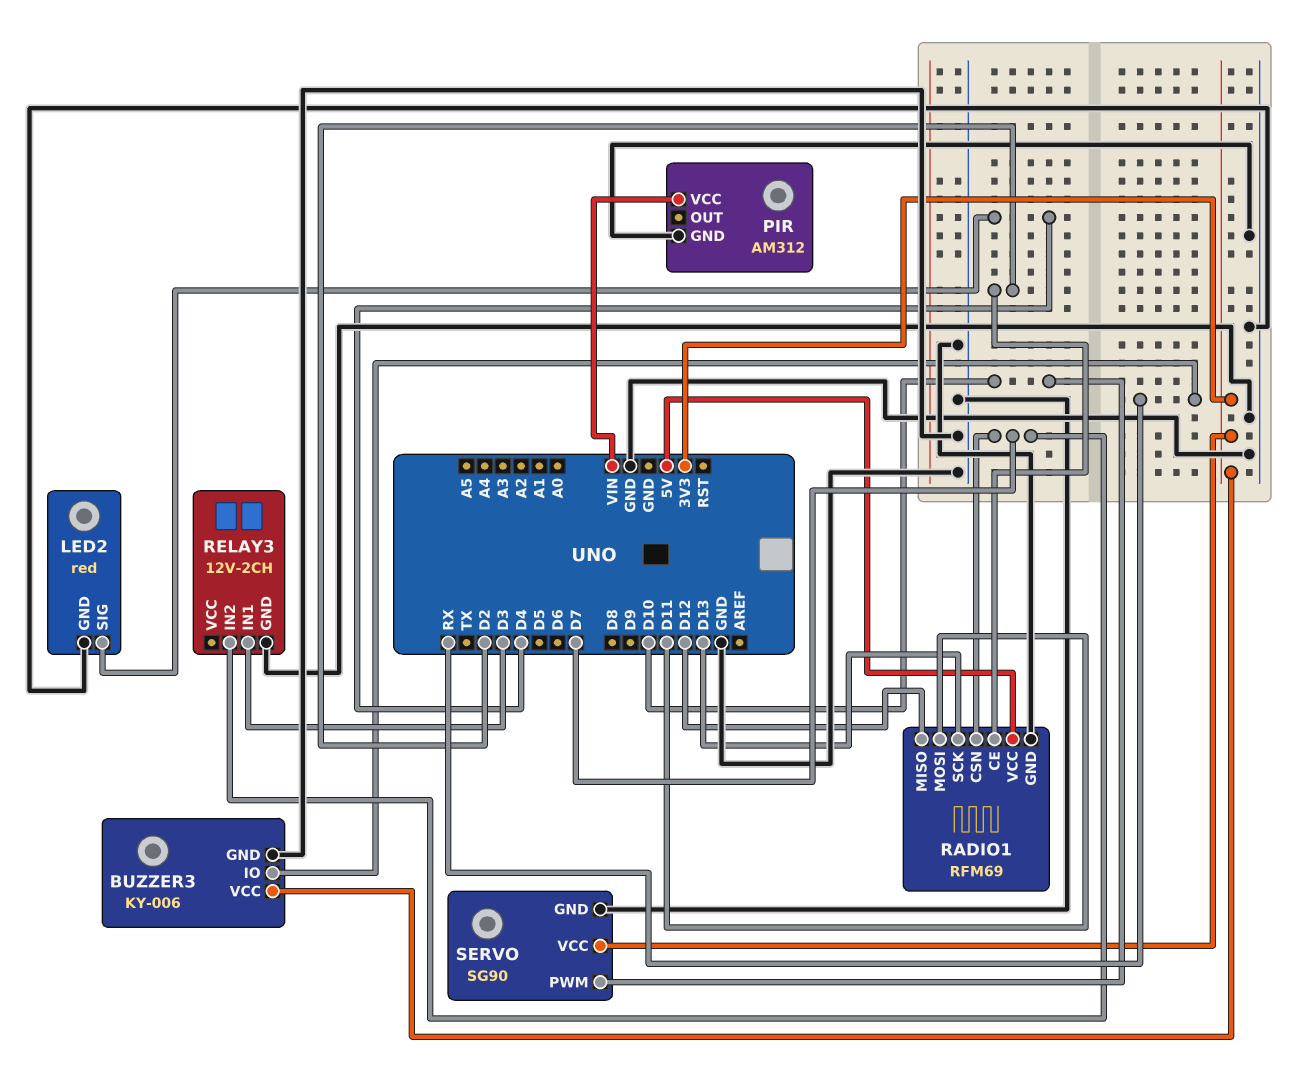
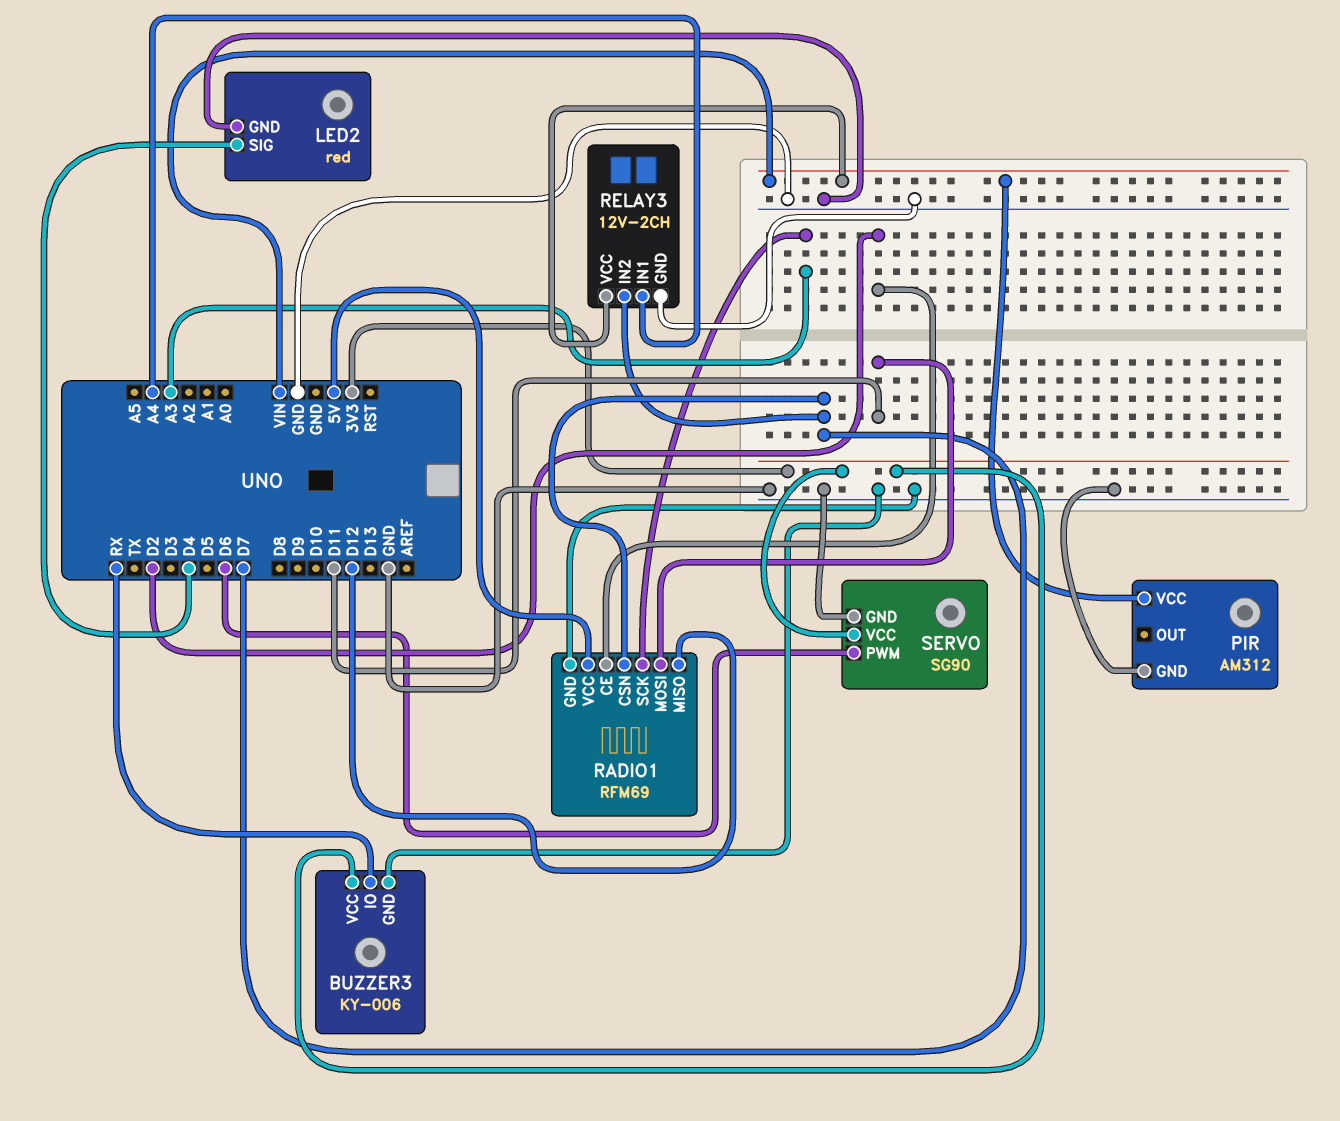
RADIO1 pin SCK: D13 -> A3
RELAY3 pin IN1: D3 -> A4
RELAY3 pin VCC: none -> VIN
SERVO pin PWM: D10 -> D6

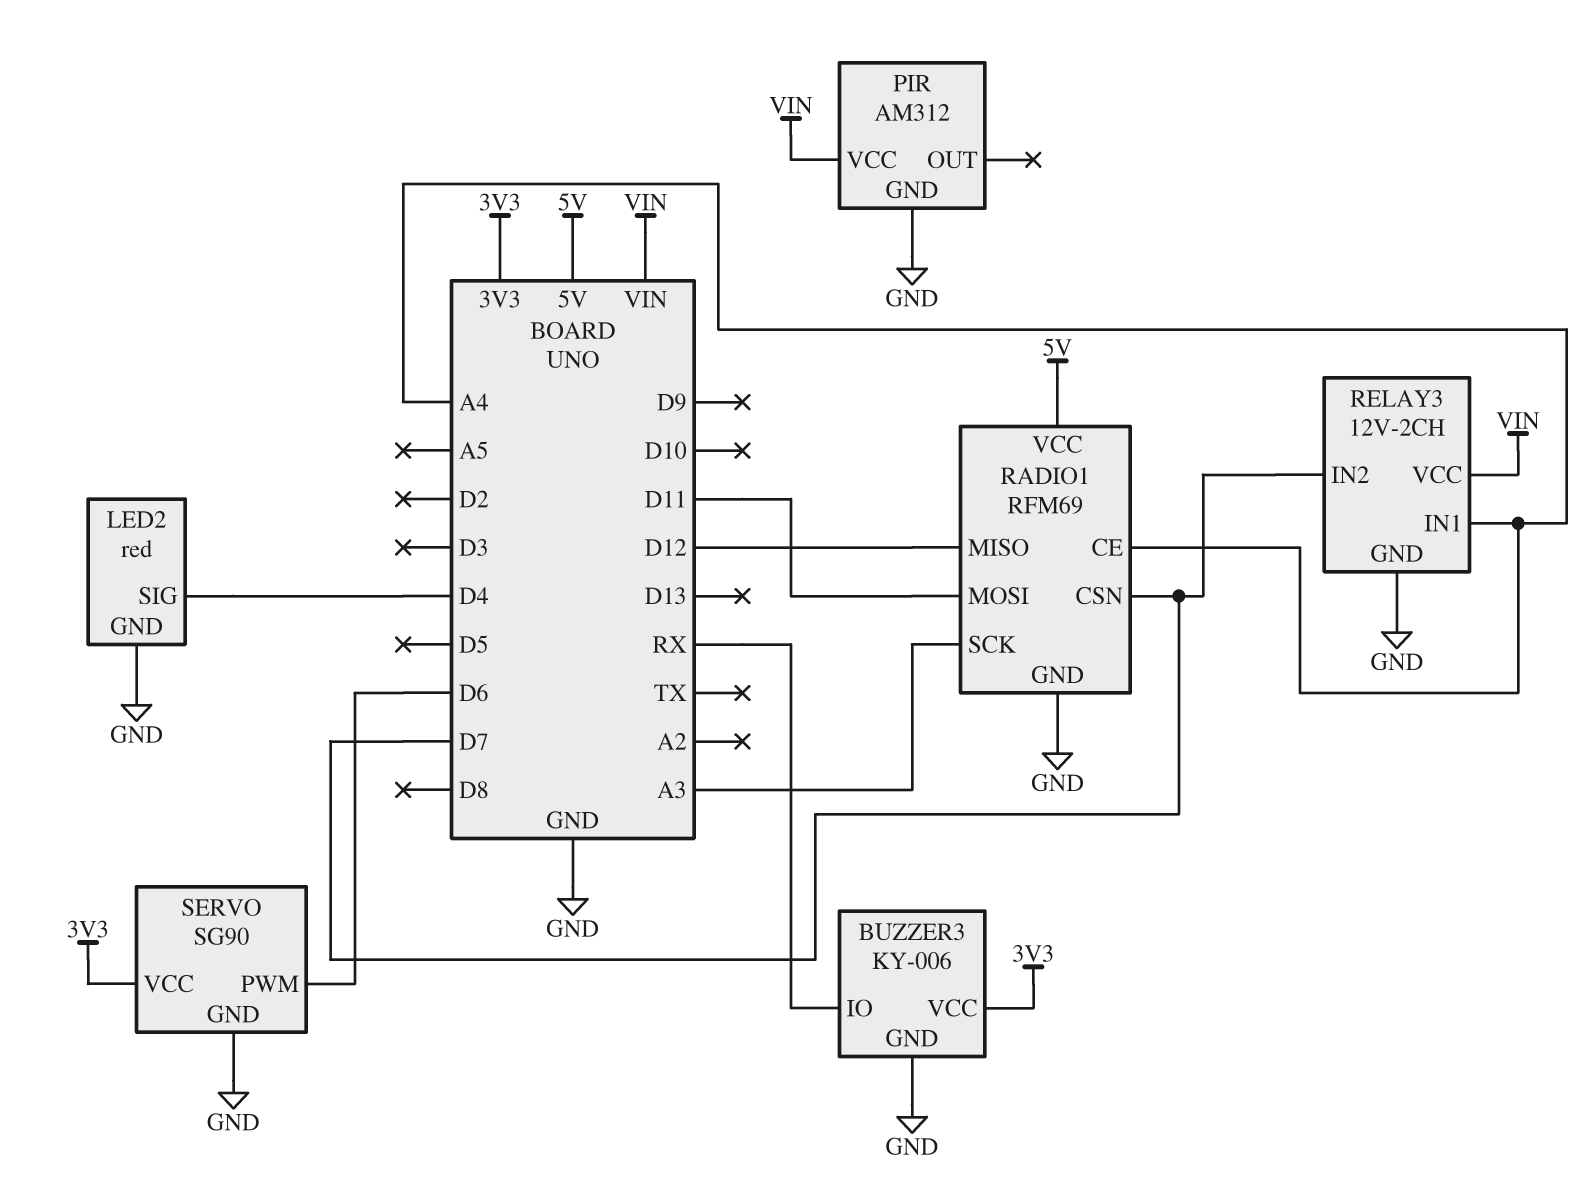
RADIO1 pin CE: D2 -> A4

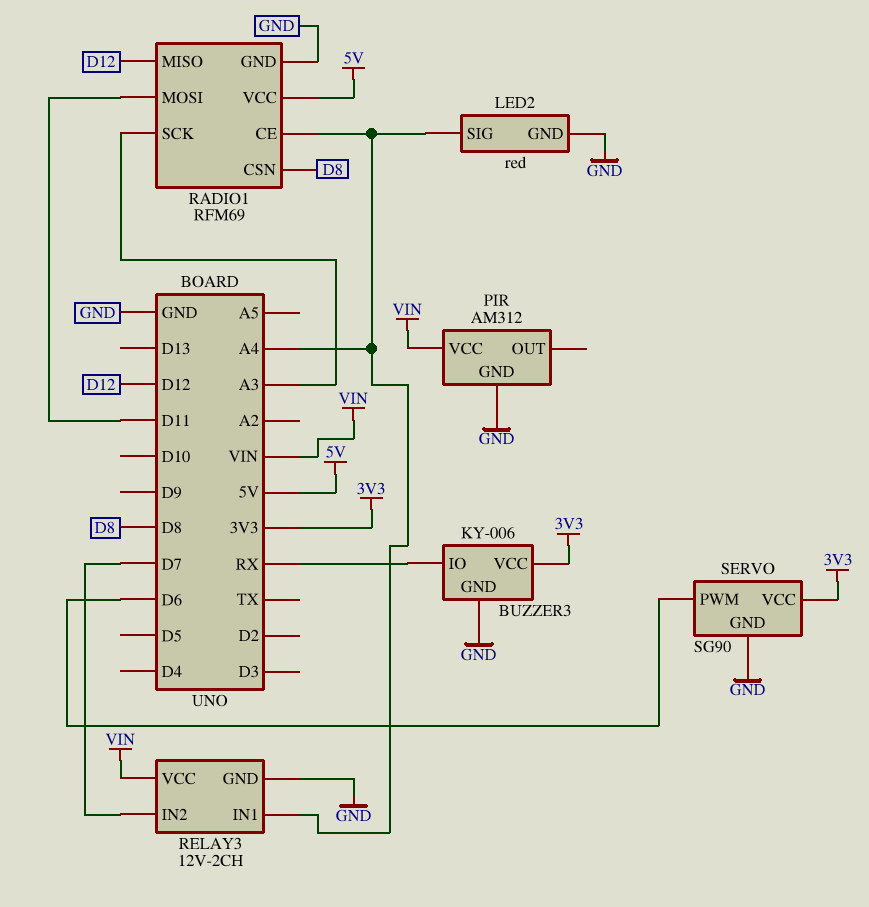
LED2 pin SIG: D4 -> A4
RADIO1 pin CSN: D7 -> D8

